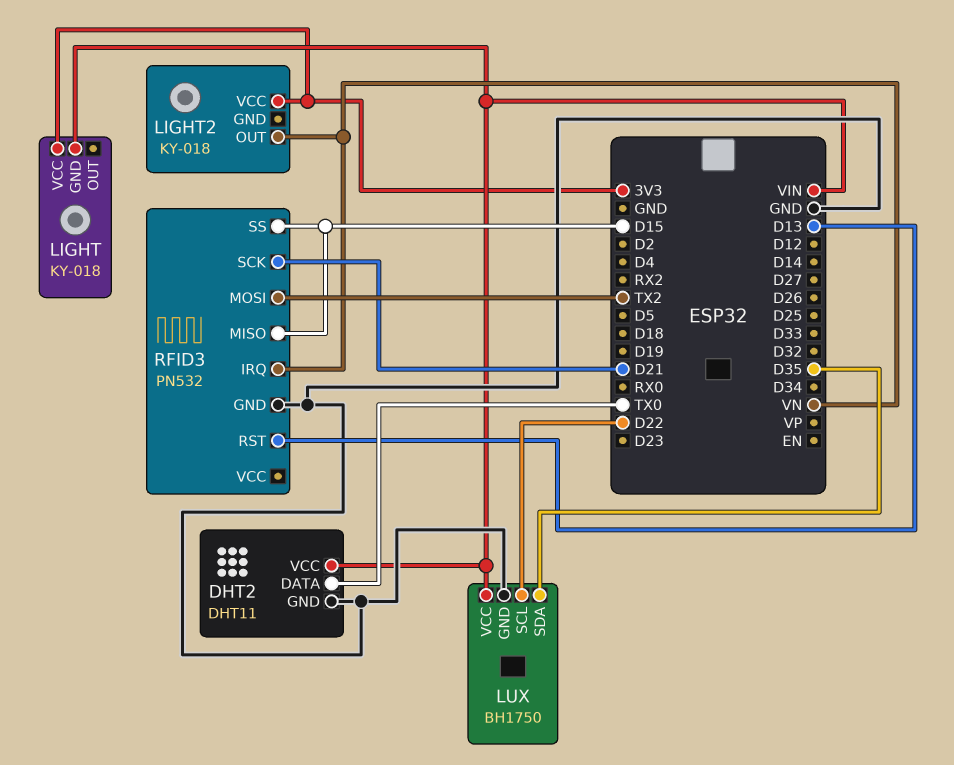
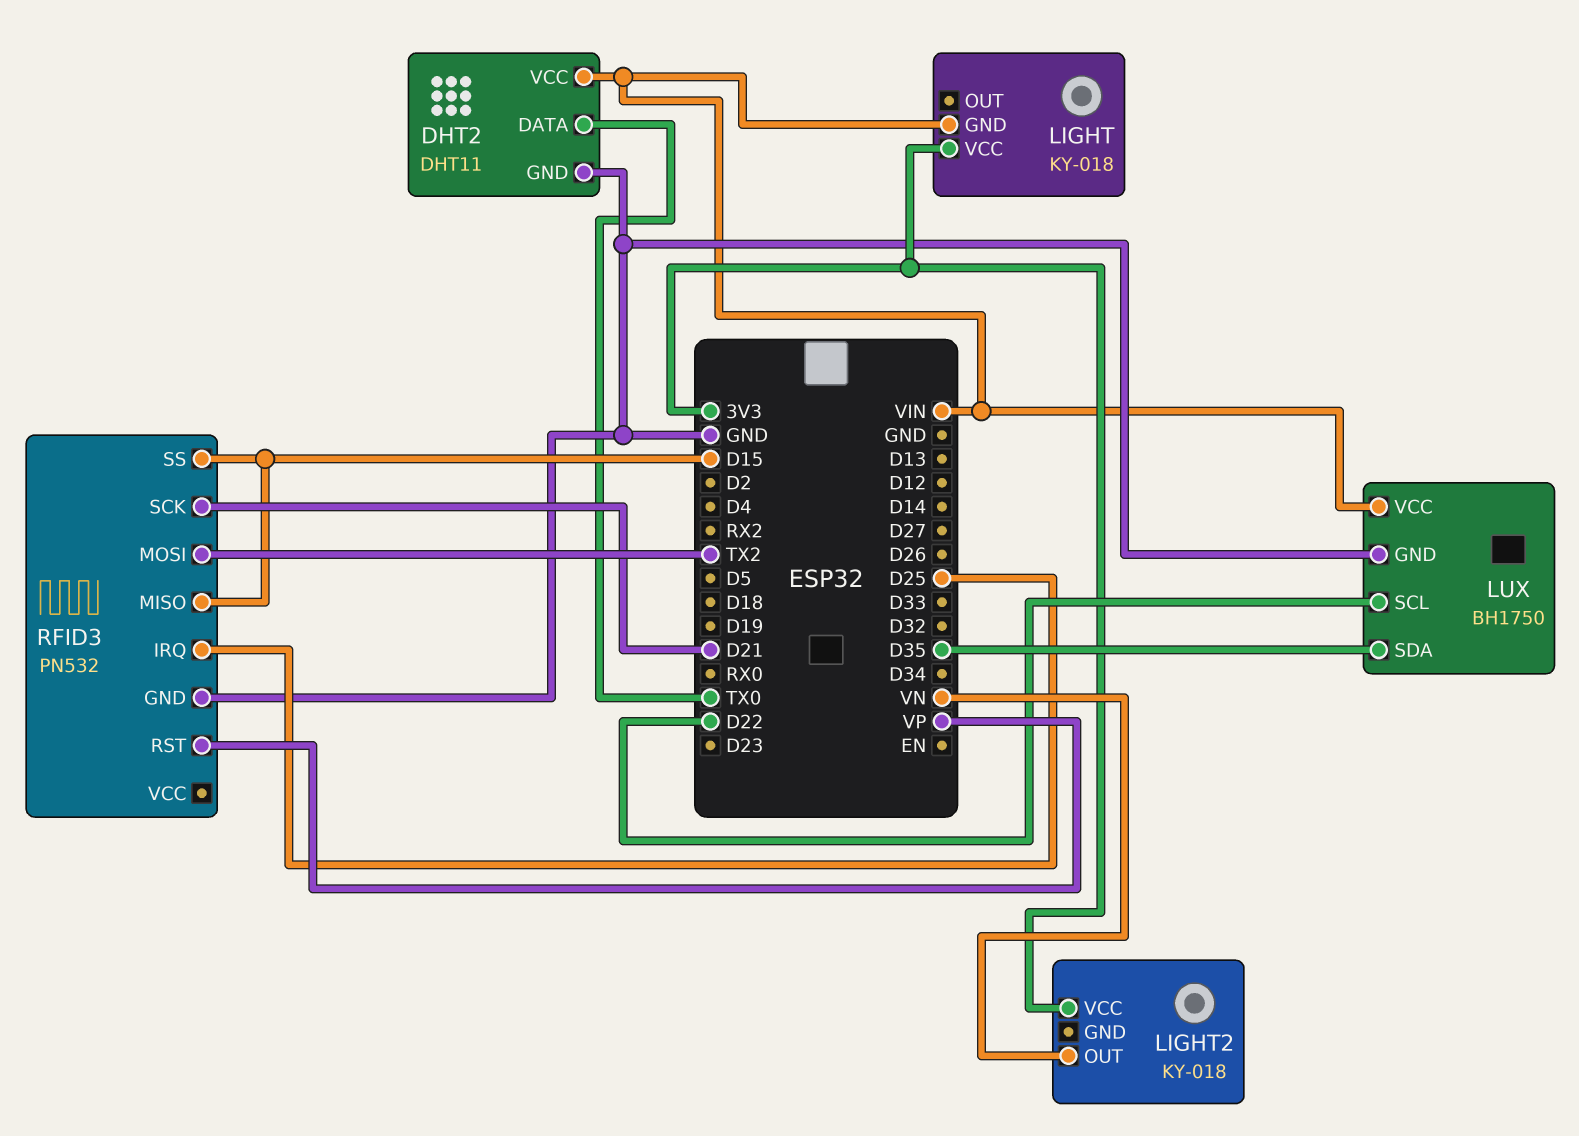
RFID3 pin IRQ: VN -> D25
RFID3 pin RST: D13 -> VP

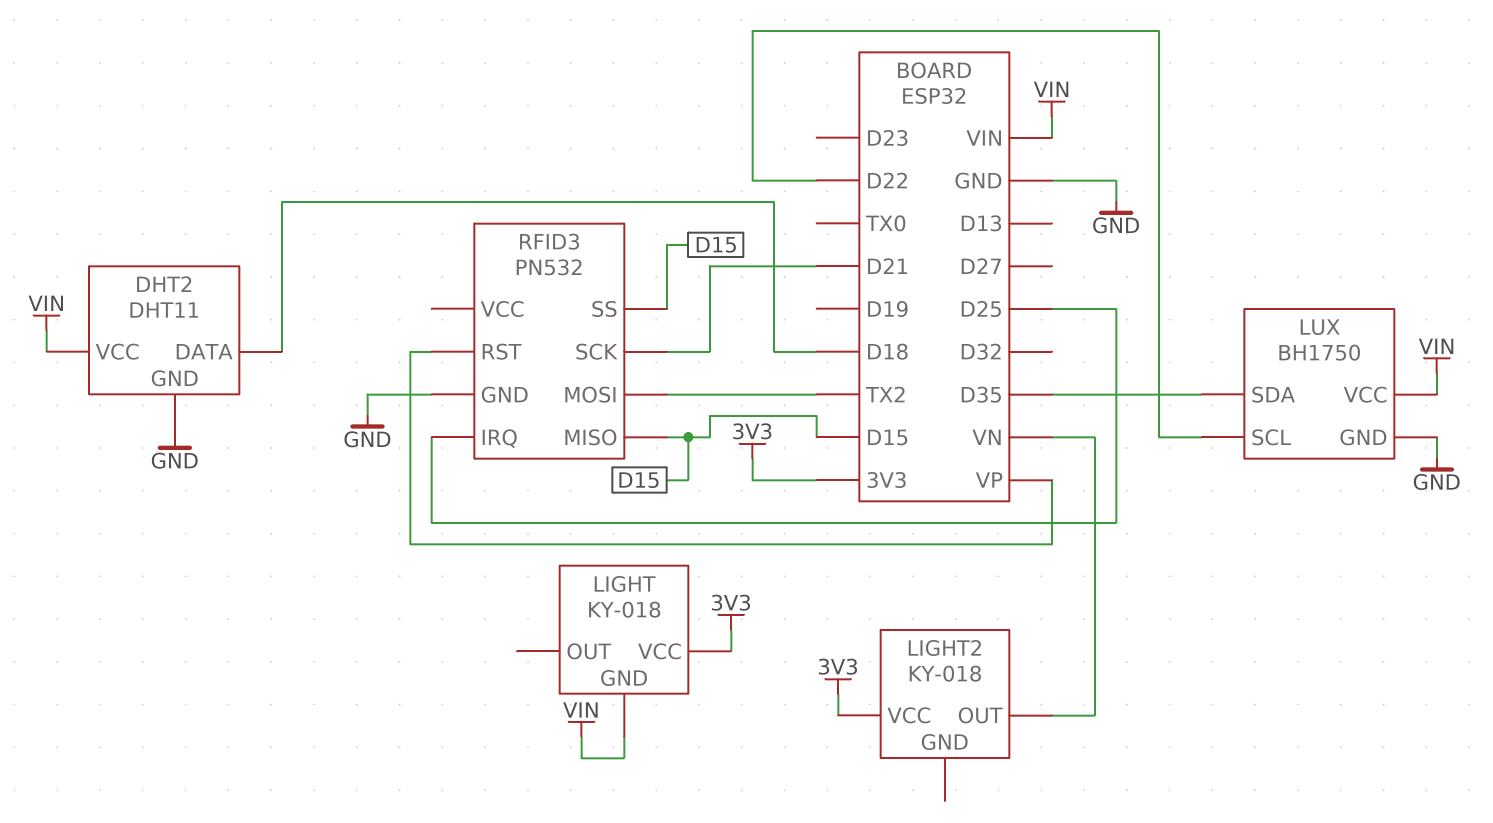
DHT2 pin DATA: TX0 -> D18

